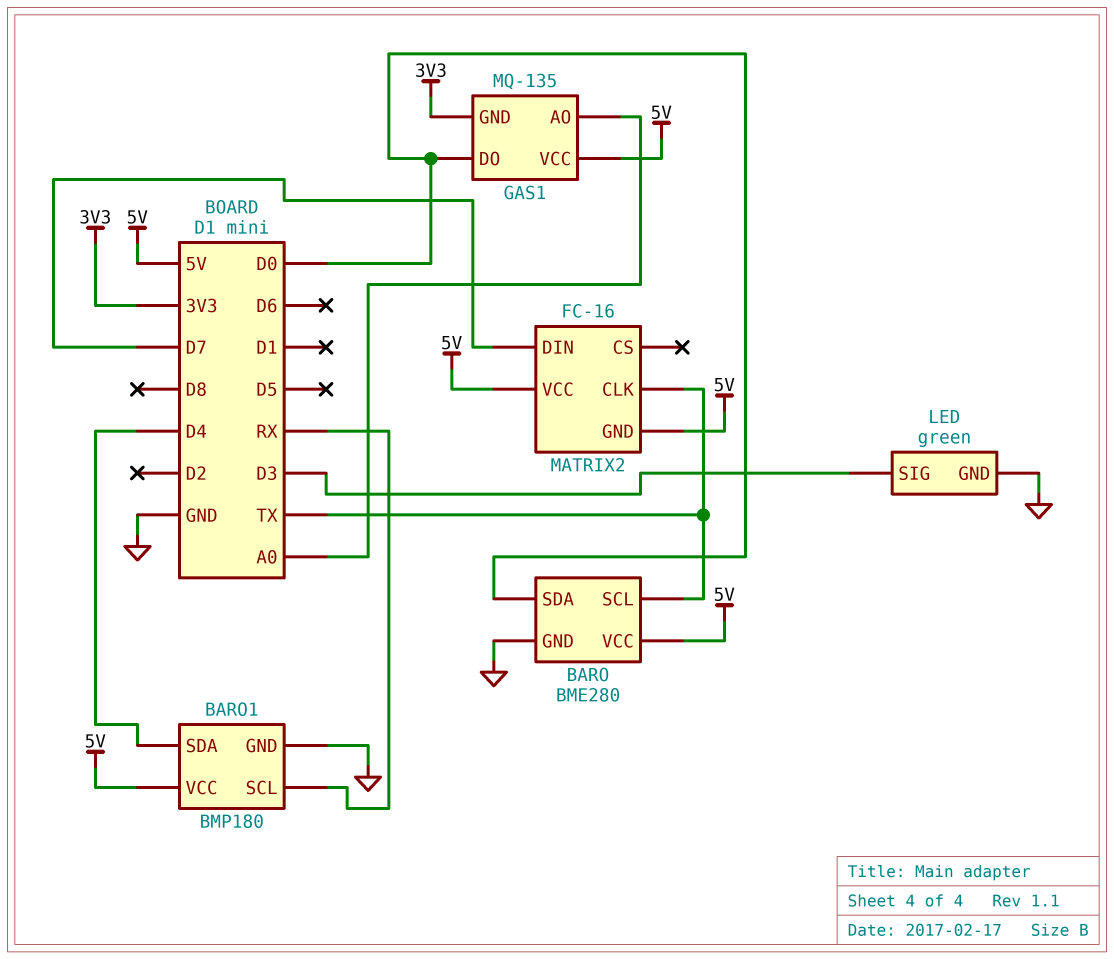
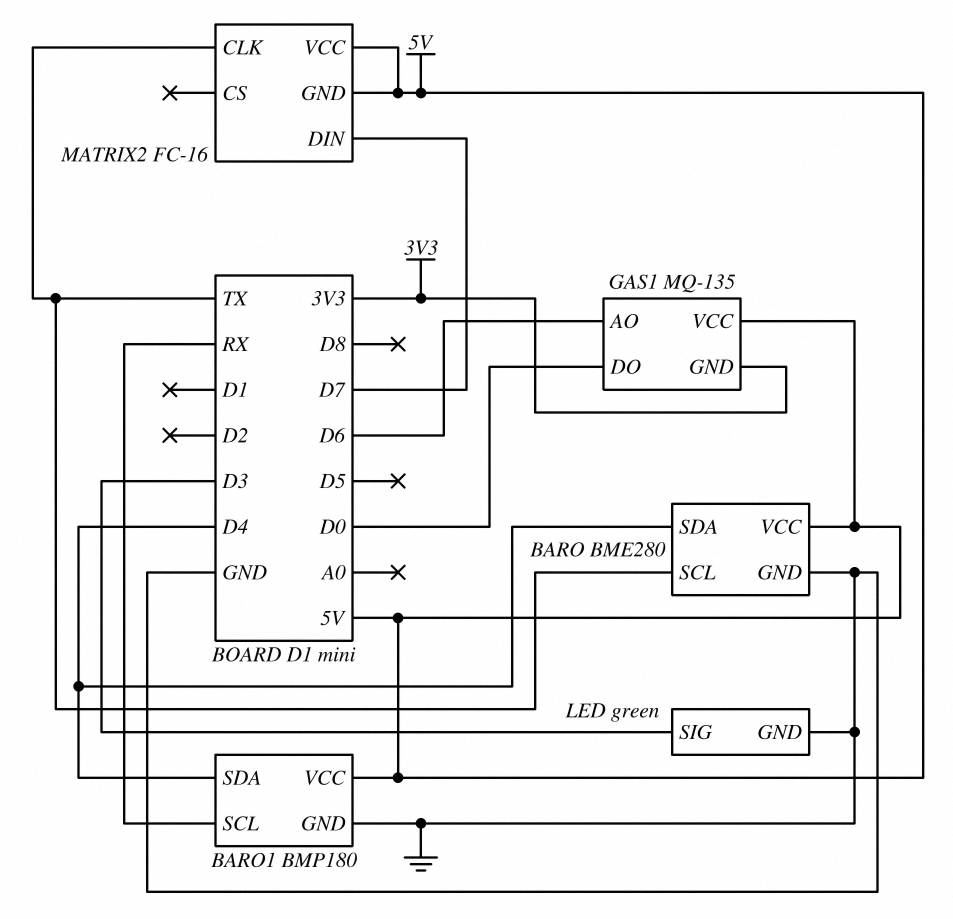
BARO pin SDA: D0 -> D4
GAS1 pin AO: A0 -> D6

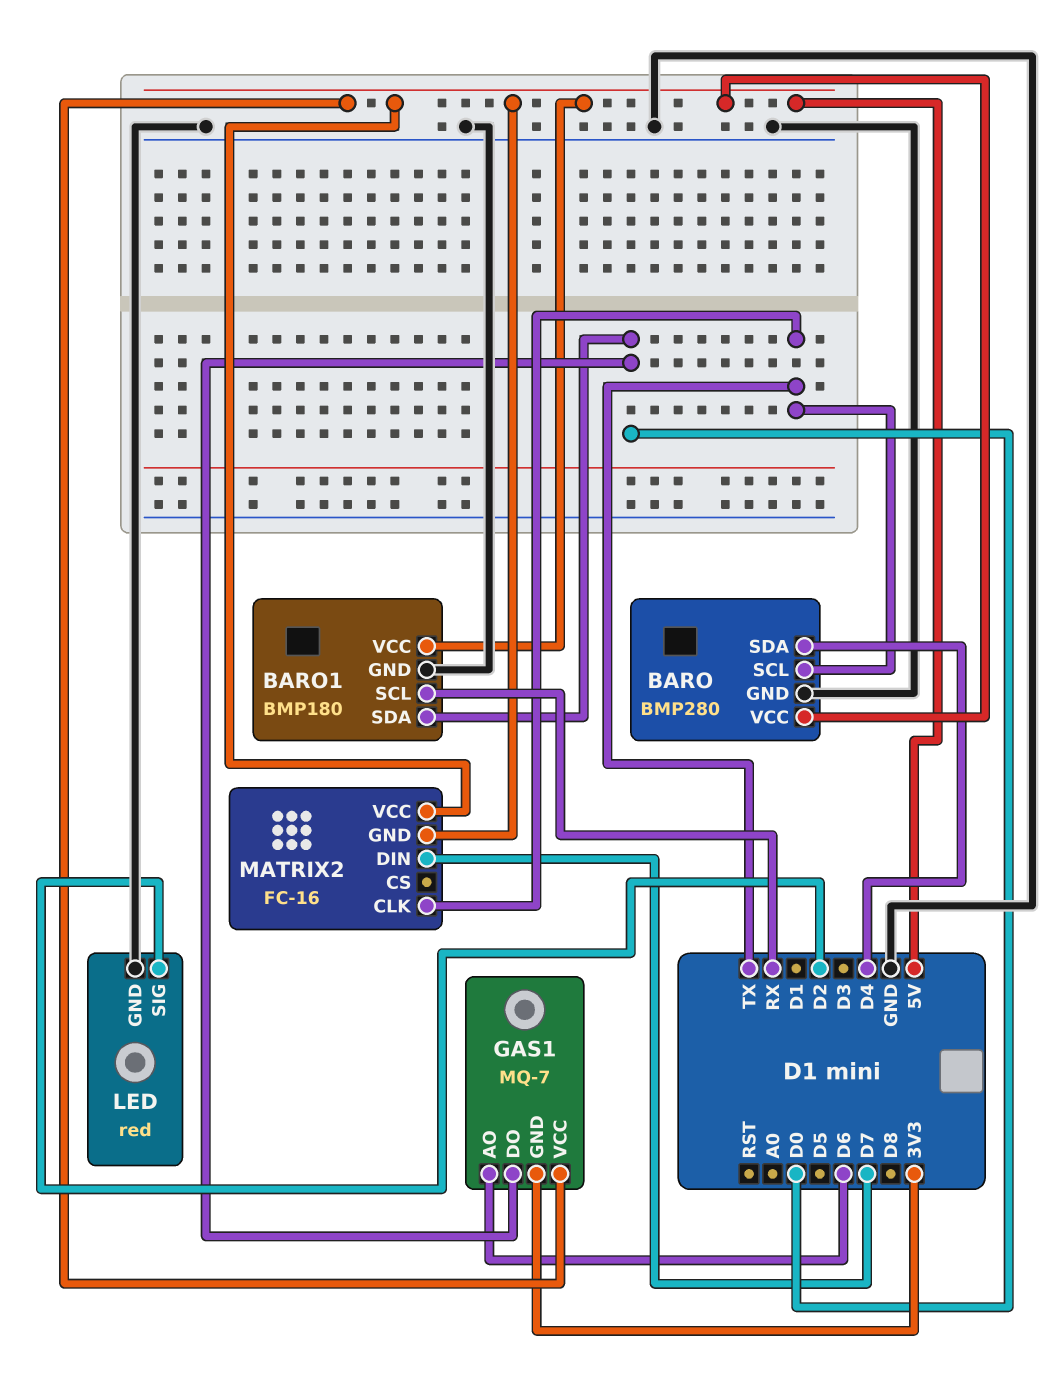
BARO: BME280 -> BMP280
BARO1 pin SDA: D4 -> D0
GAS1: MQ-135 -> MQ-7
LED: green -> red
LED pin SIG: D3 -> D2

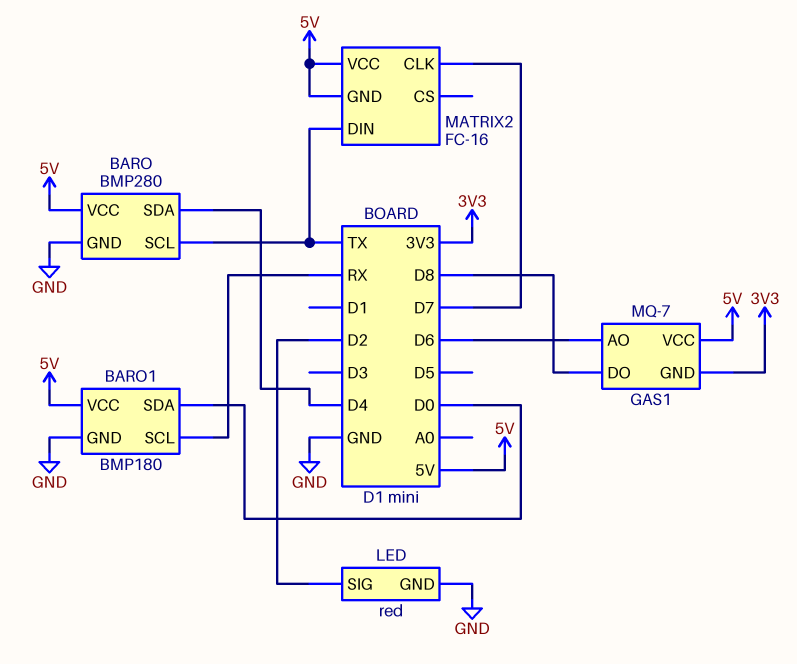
GAS1 pin DO: D0 -> D8
MATRIX2 pin CLK: TX -> D7
MATRIX2 pin DIN: D7 -> TX

